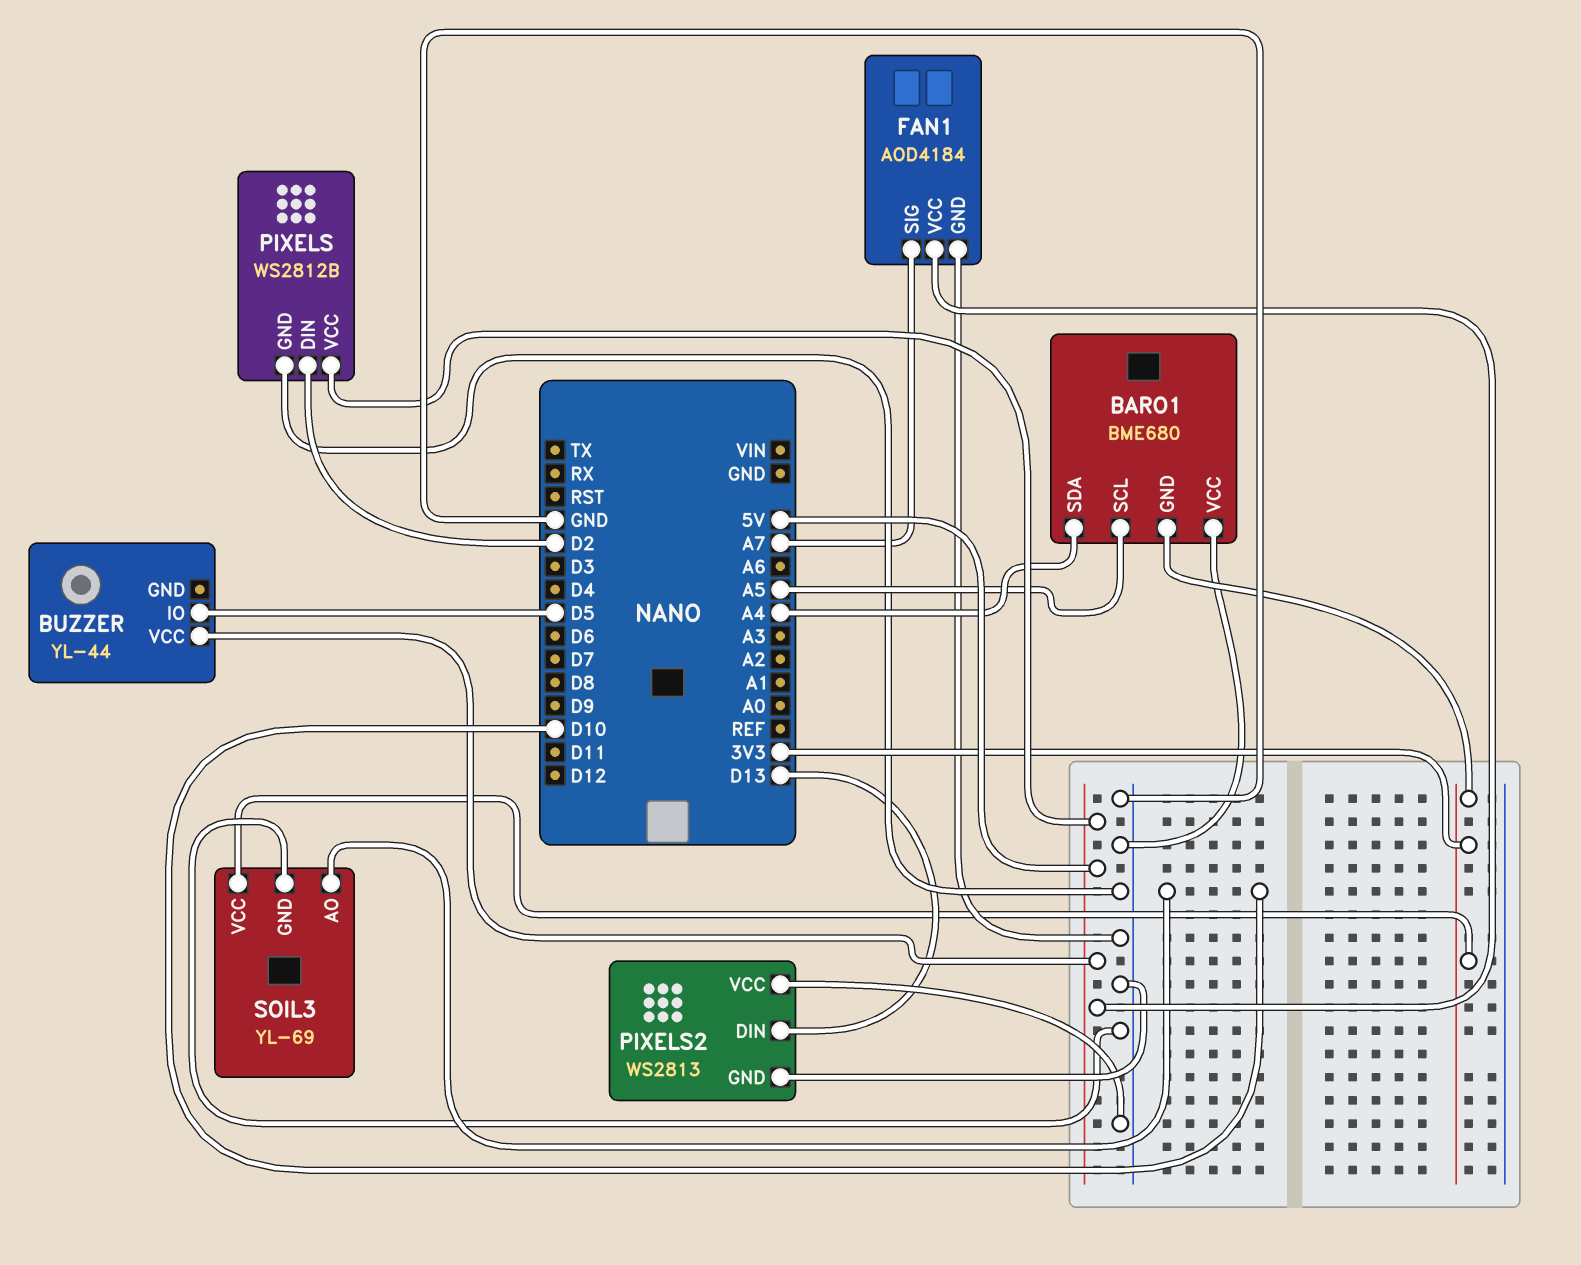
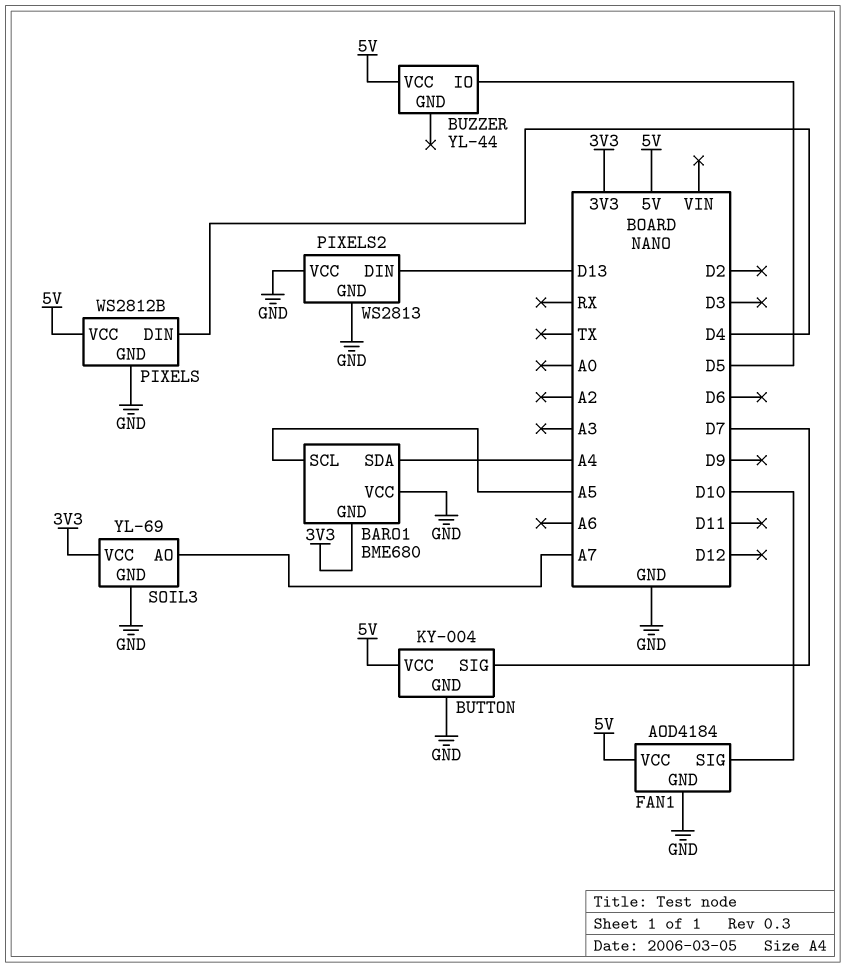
BUTTON: none -> KY-004
BUTTON pin GND: none -> GND
BUTTON pin SIG: none -> D7
BUTTON pin VCC: none -> 5V
FAN1 pin SIG: A7 -> D10
PIXELS pin DIN: D2 -> D4
SOIL3 pin AO: D10 -> A7

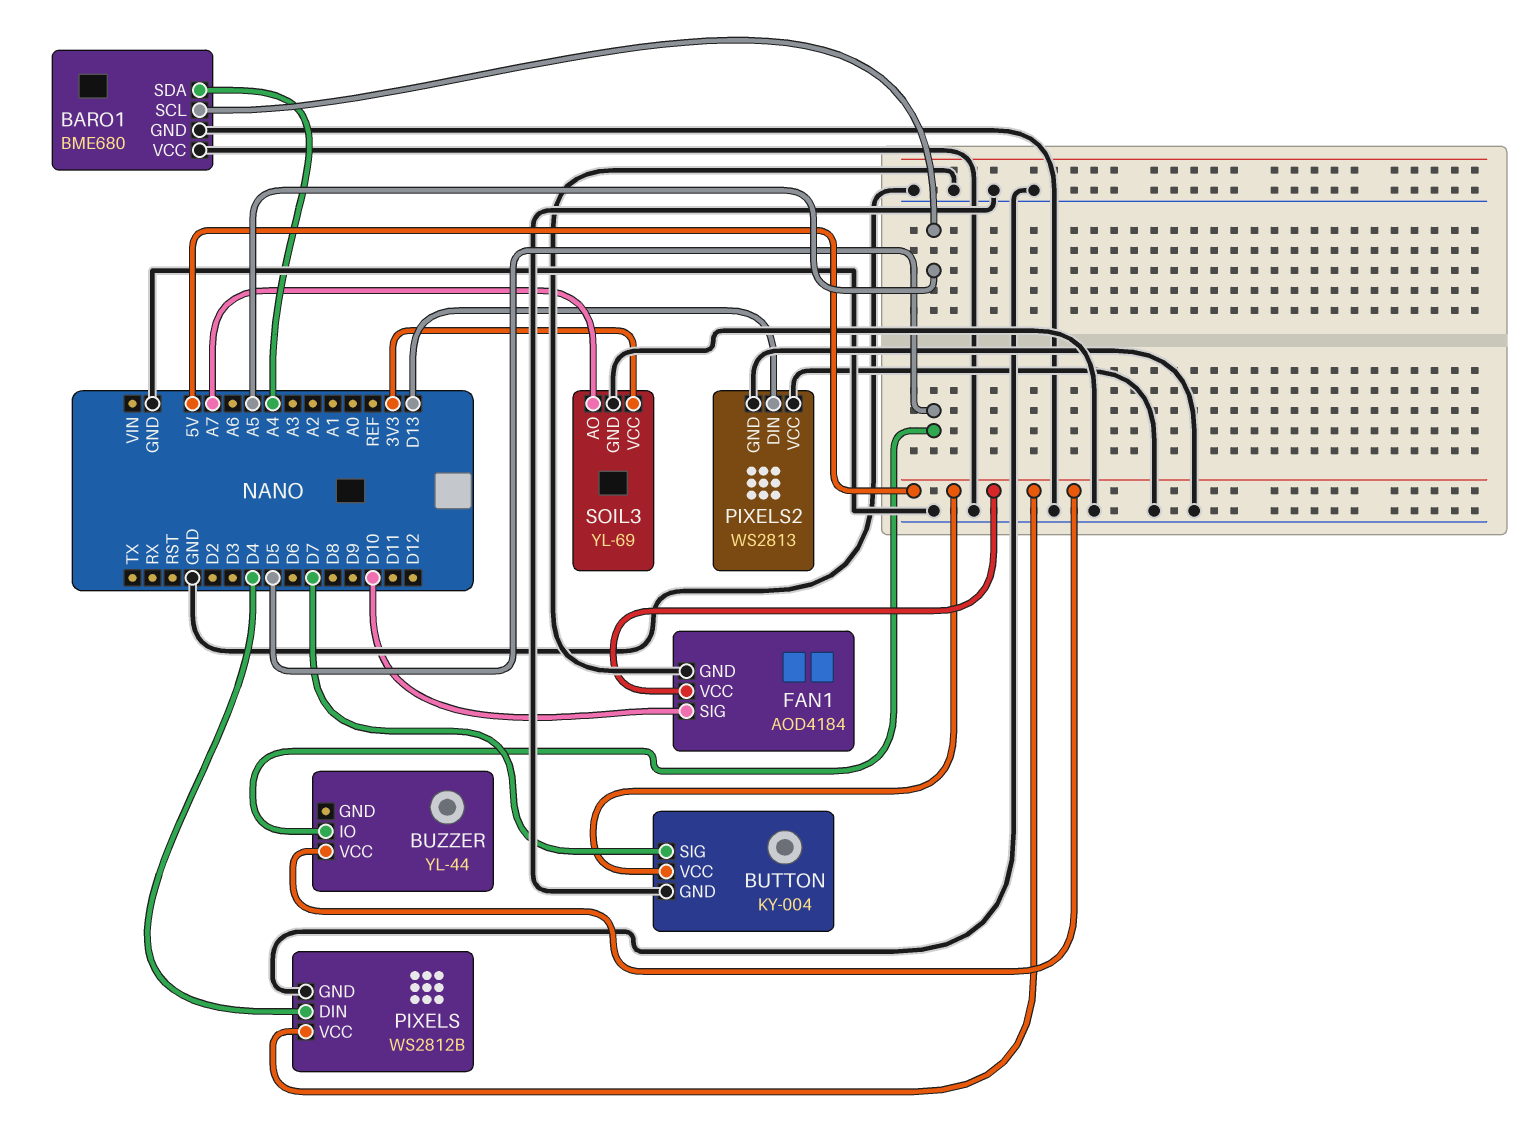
BARO1 pin GND: 3V3 -> GND

